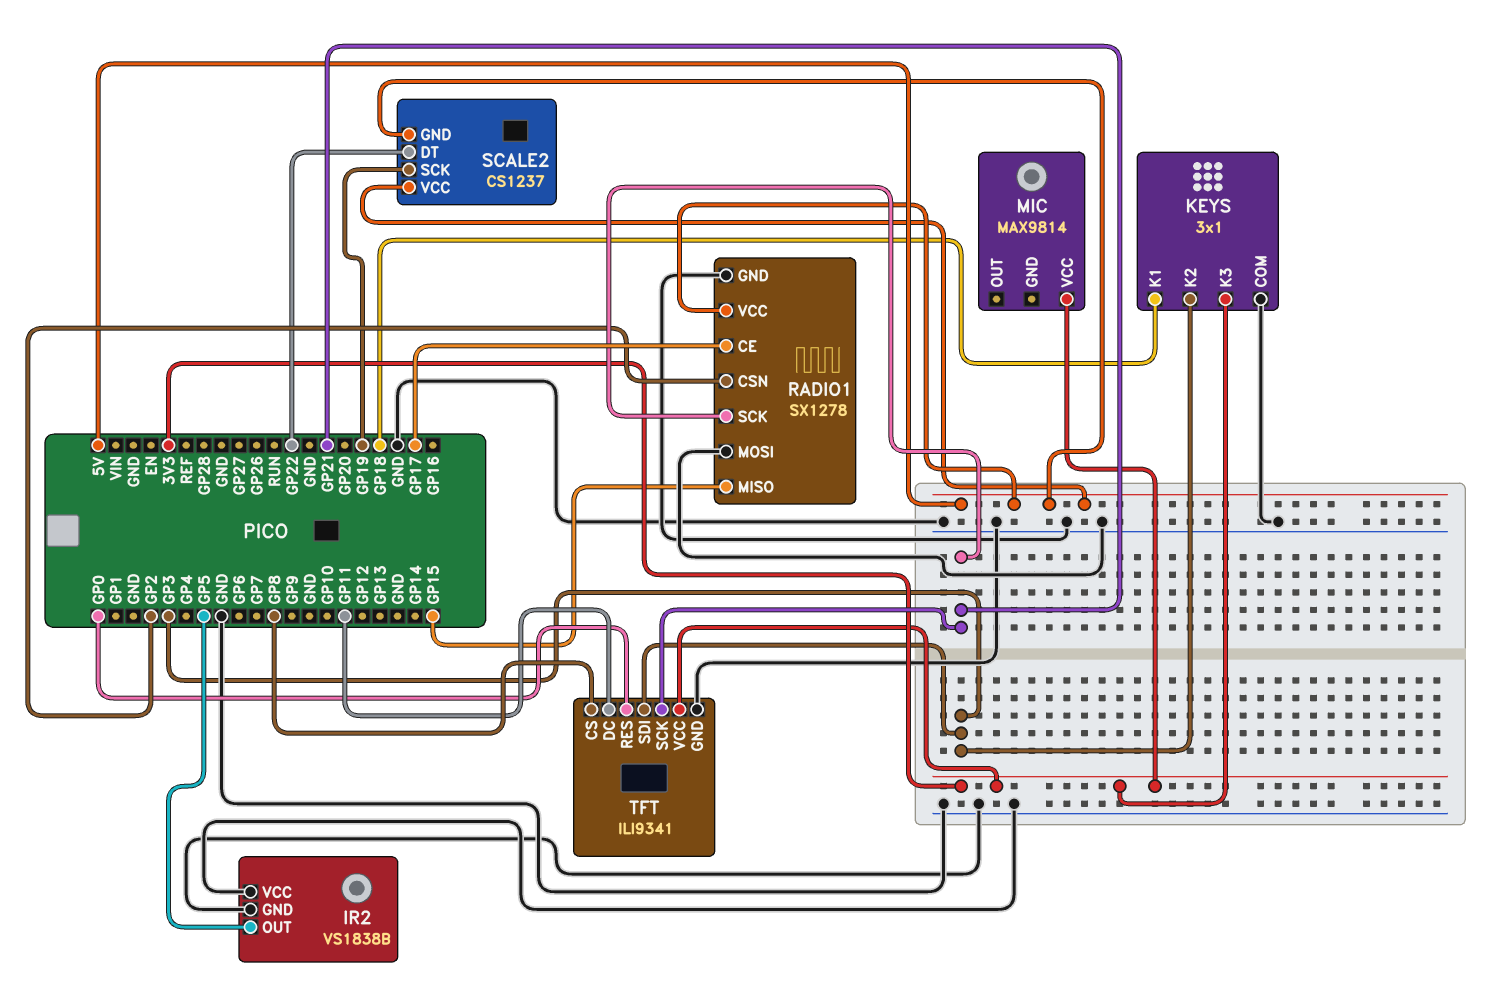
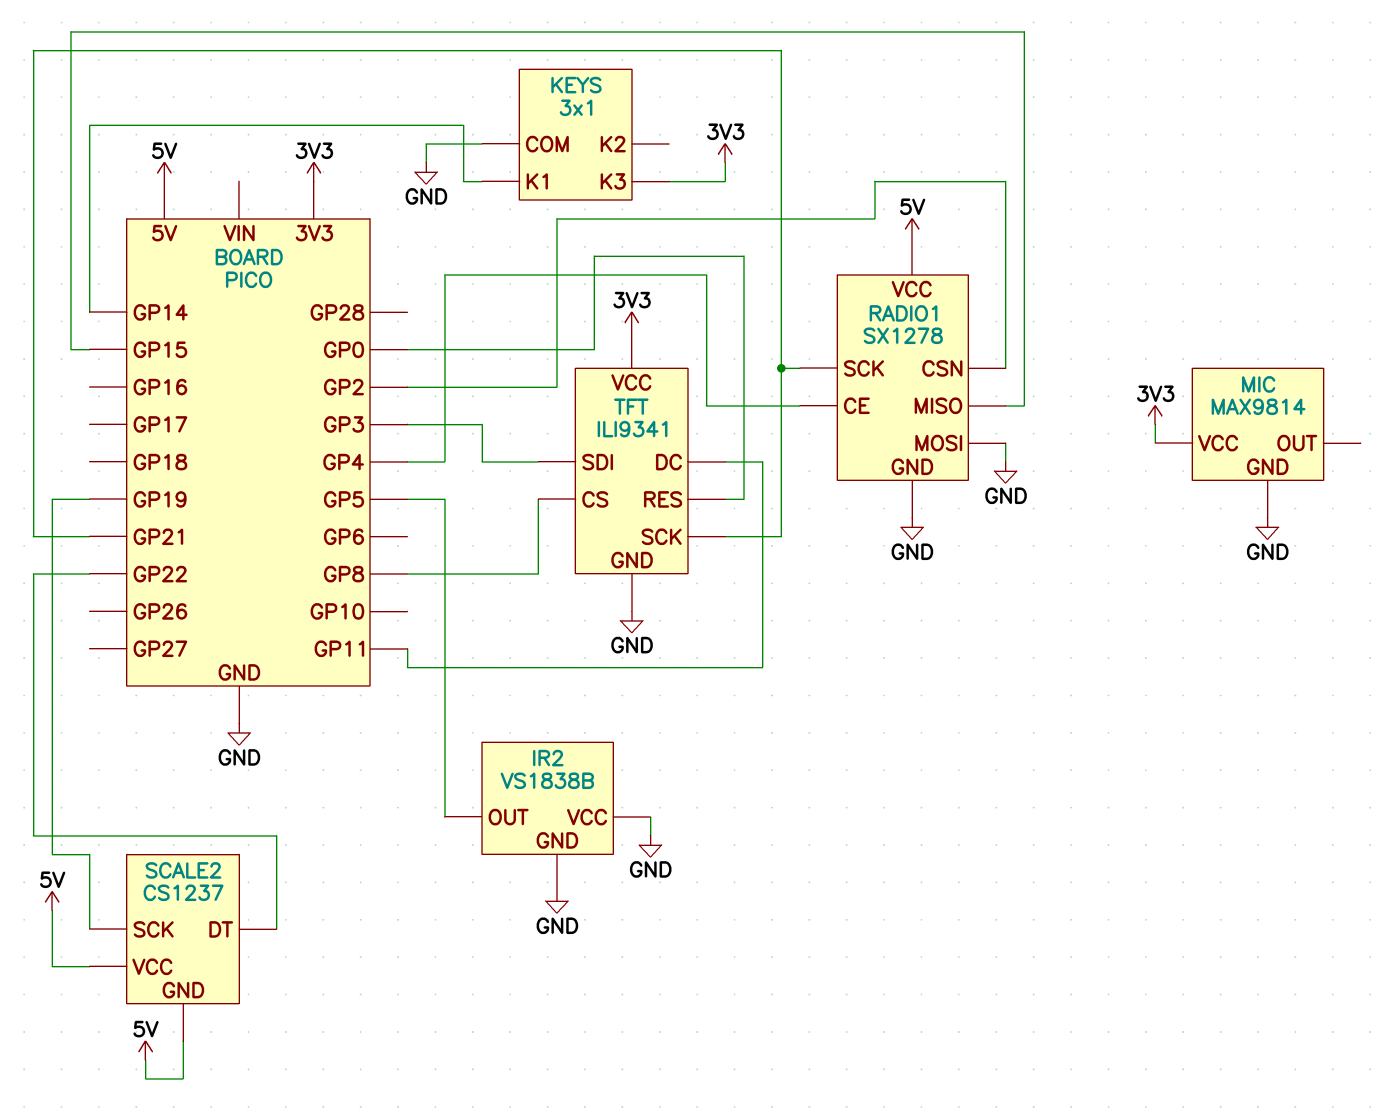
KEYS pin K1: GP18 -> GP14
KEYS pin K2: GP3 -> none
MIC pin GND: none -> GND
RADIO1 pin CE: GP17 -> GP4

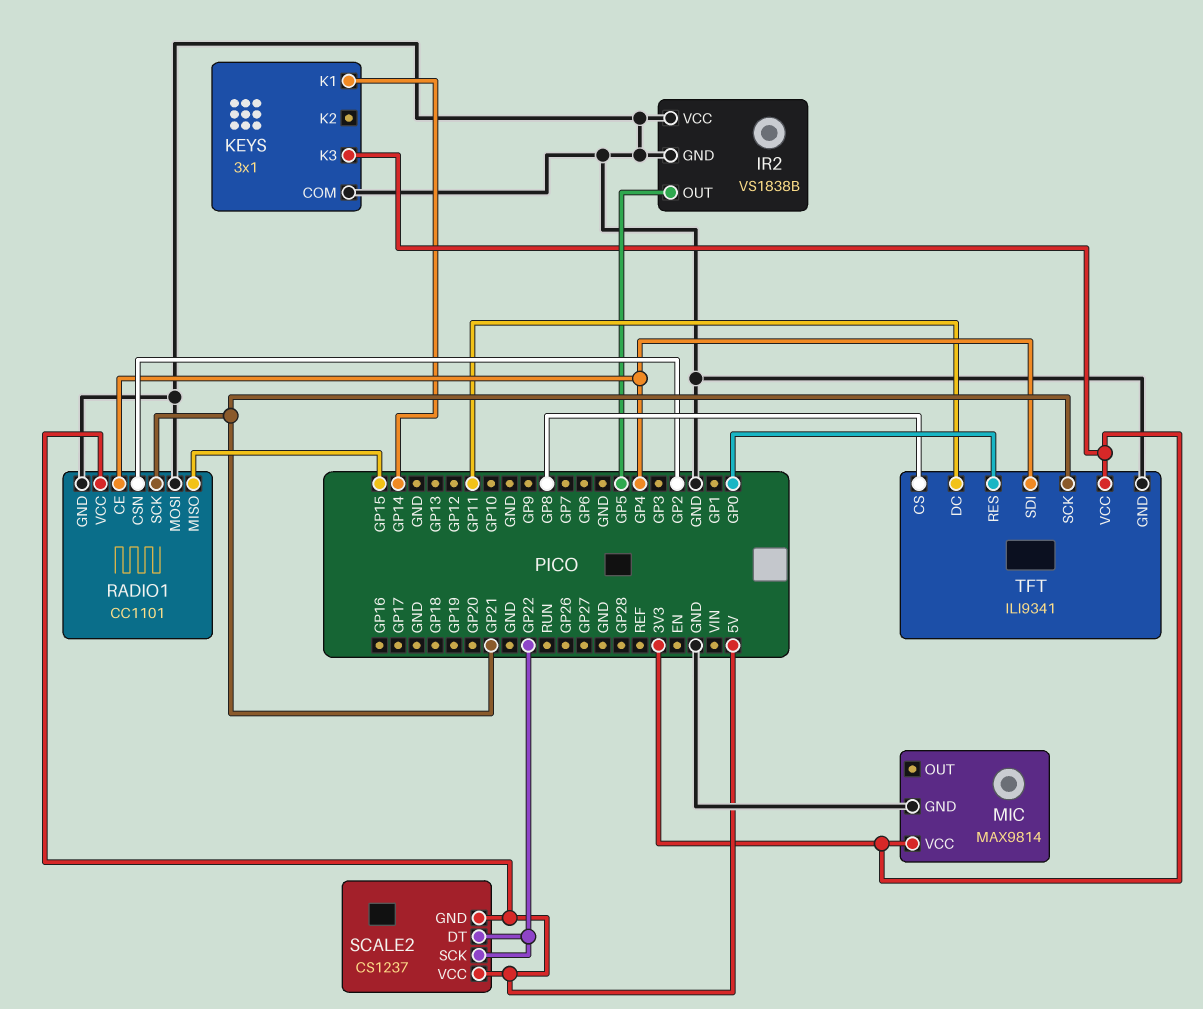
RADIO1: SX1278 -> CC1101
SCALE2 pin SCK: GP19 -> GP22
TFT pin SDI: GP3 -> GP4

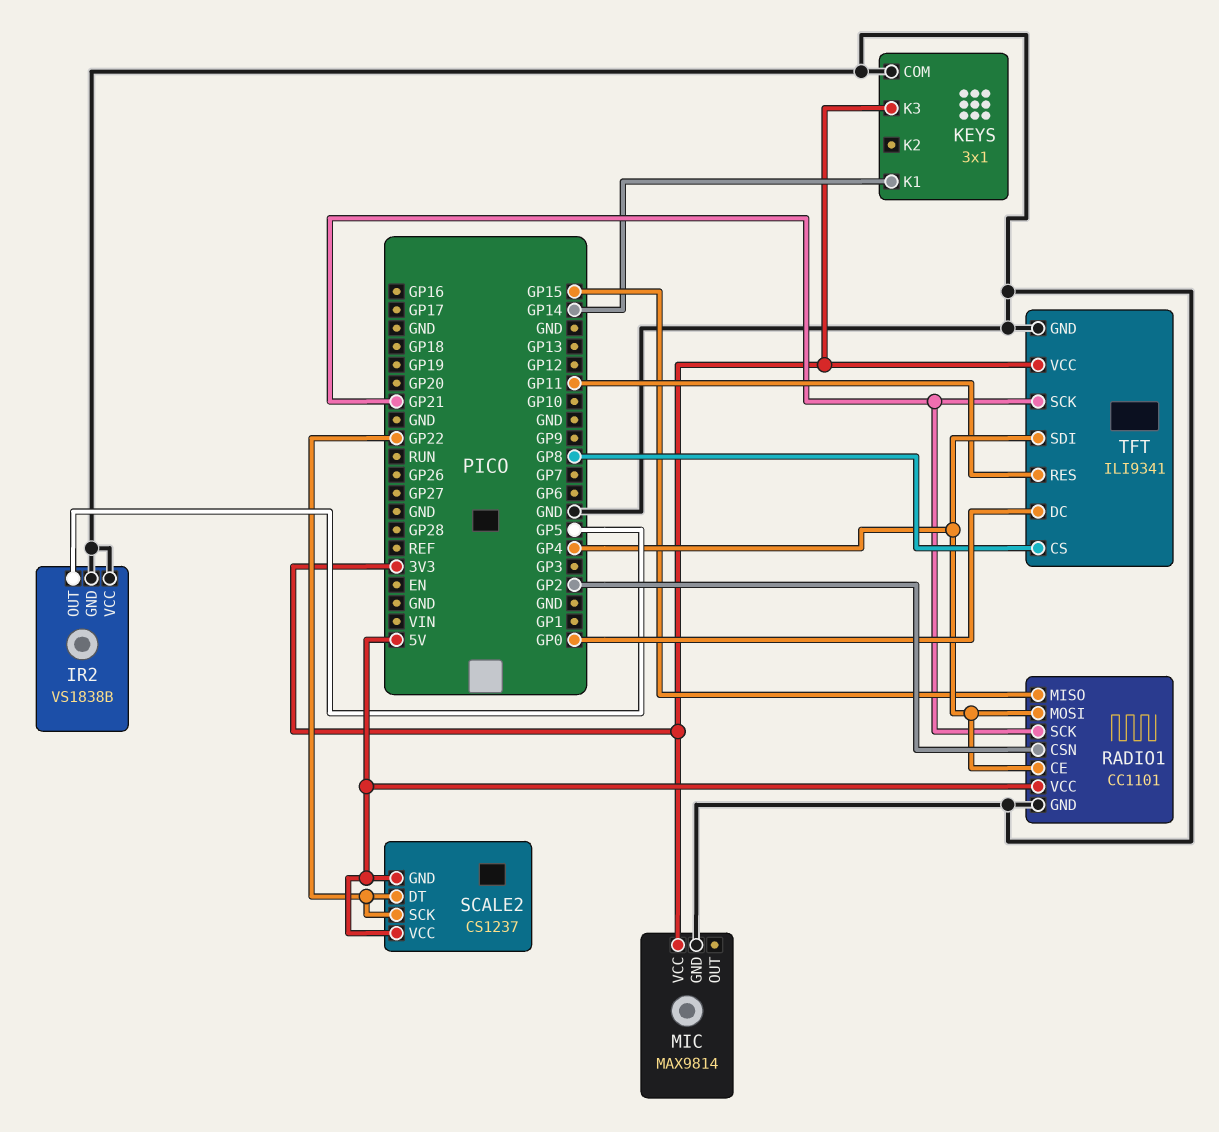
RADIO1 pin MOSI: GND -> GP4
TFT pin DC: GP11 -> GP0
TFT pin RES: GP0 -> GP11

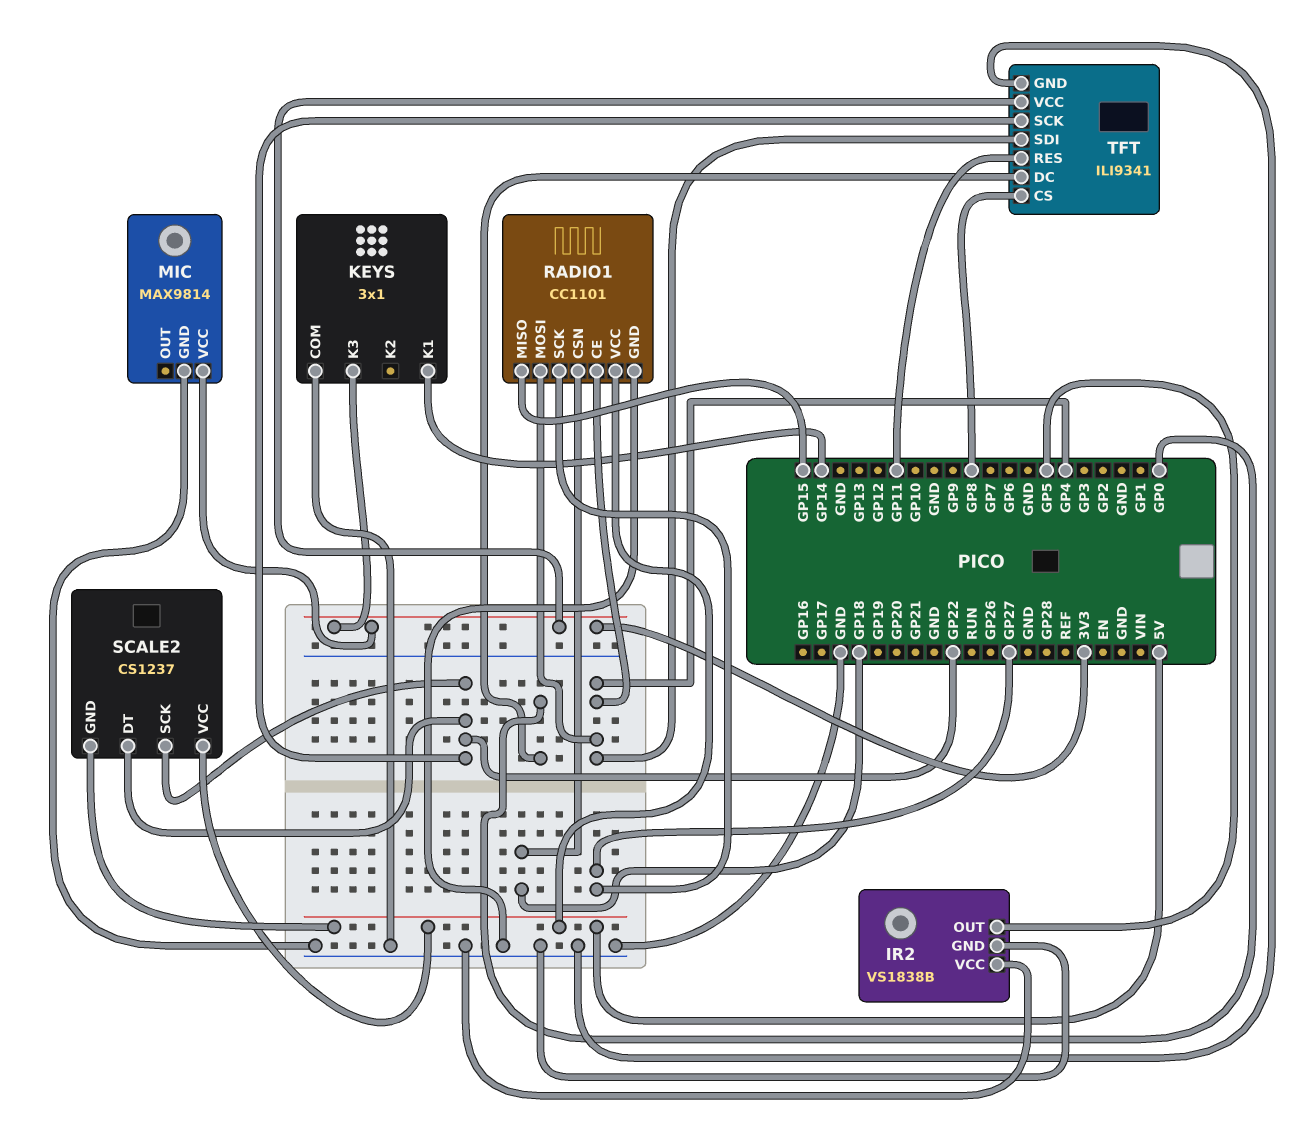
RADIO1 pin CSN: GP2 -> GP18
RADIO1 pin SCK: GP21 -> GP27
TFT pin SCK: GP21 -> GP22

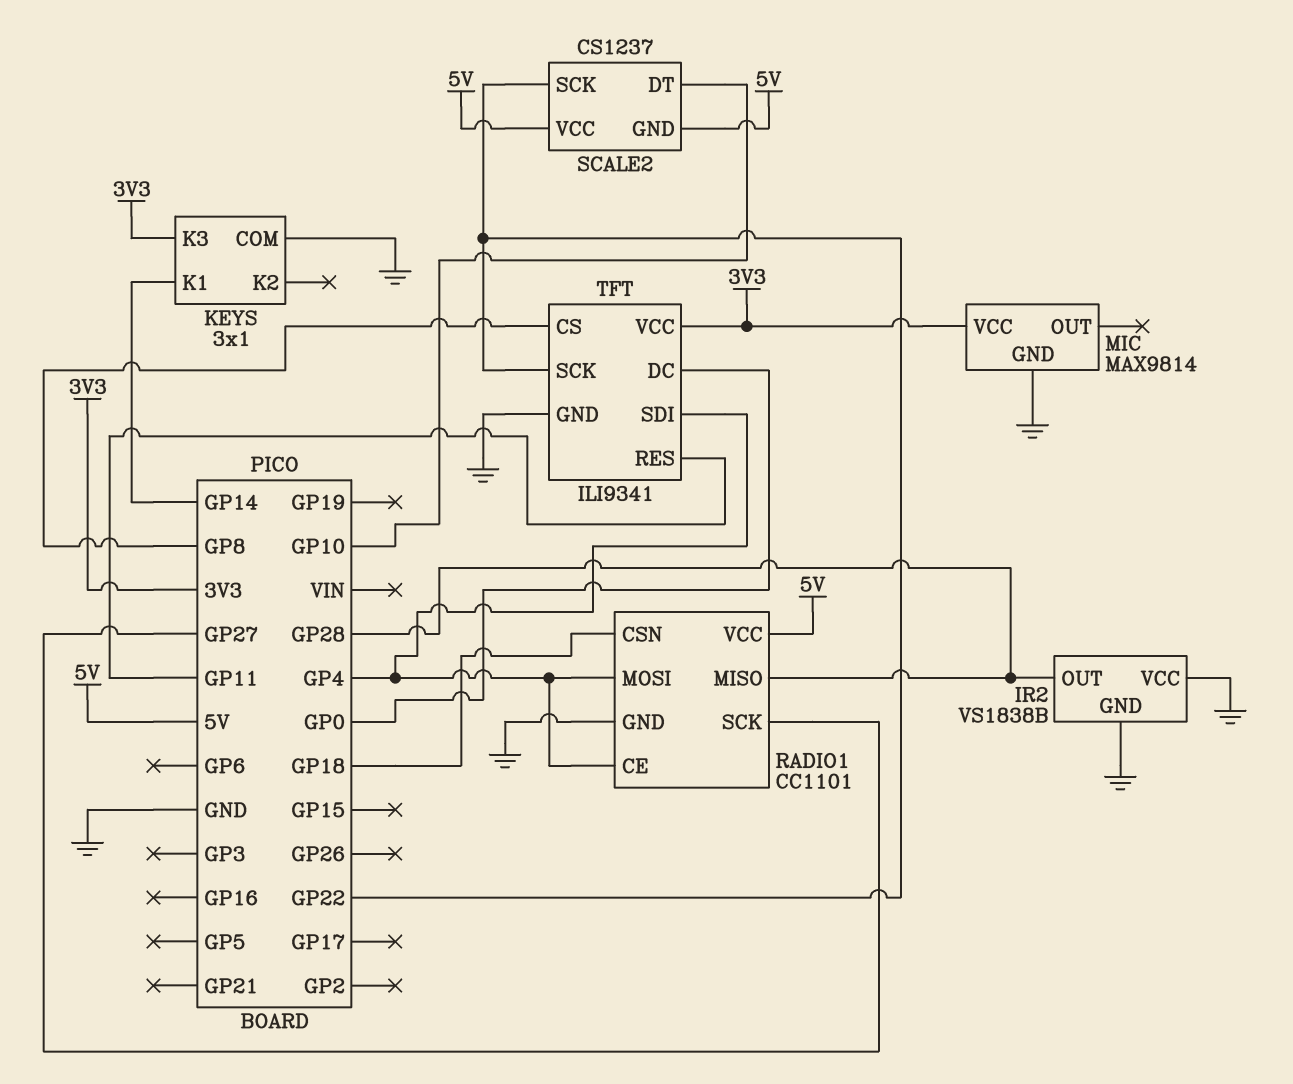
IR2 pin OUT: GP5 -> GP28
RADIO1 pin MISO: GP15 -> GP28
SCALE2 pin DT: GP22 -> GP10

